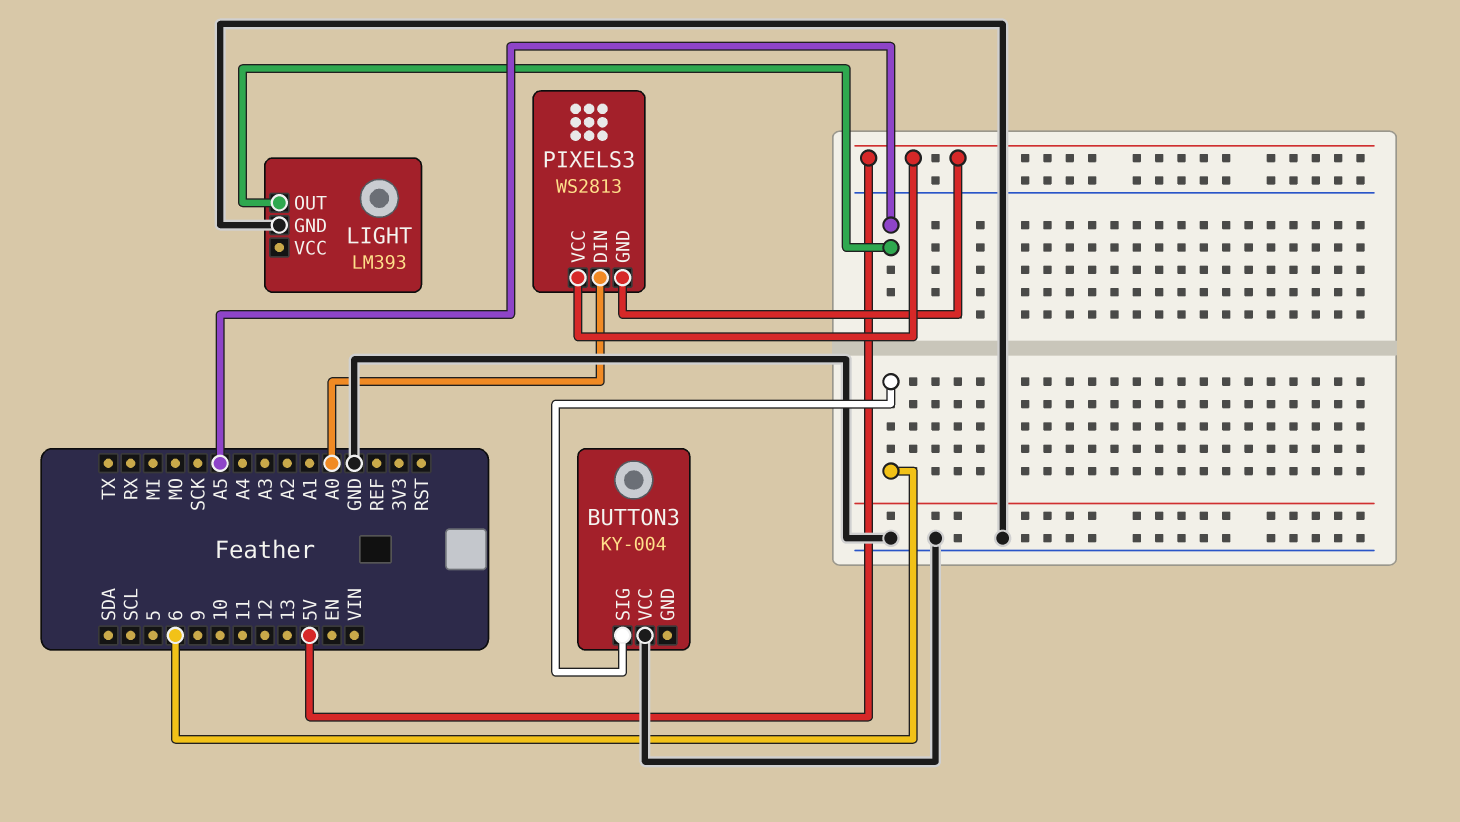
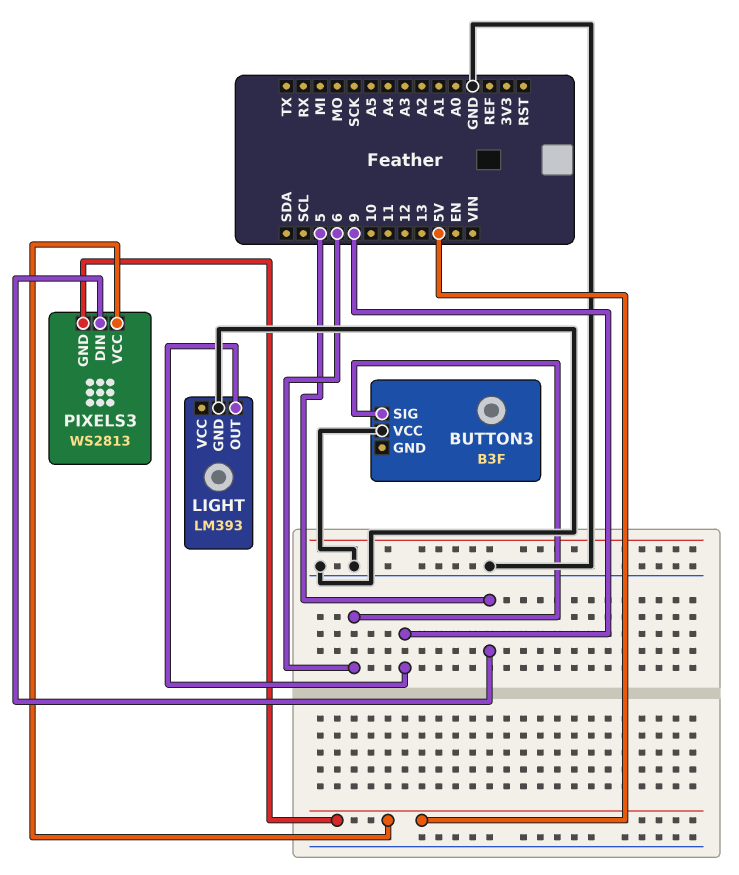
BUTTON3: KY-004 -> B3F
LIGHT pin OUT: A5 -> 9
PIXELS3 pin DIN: A0 -> 5

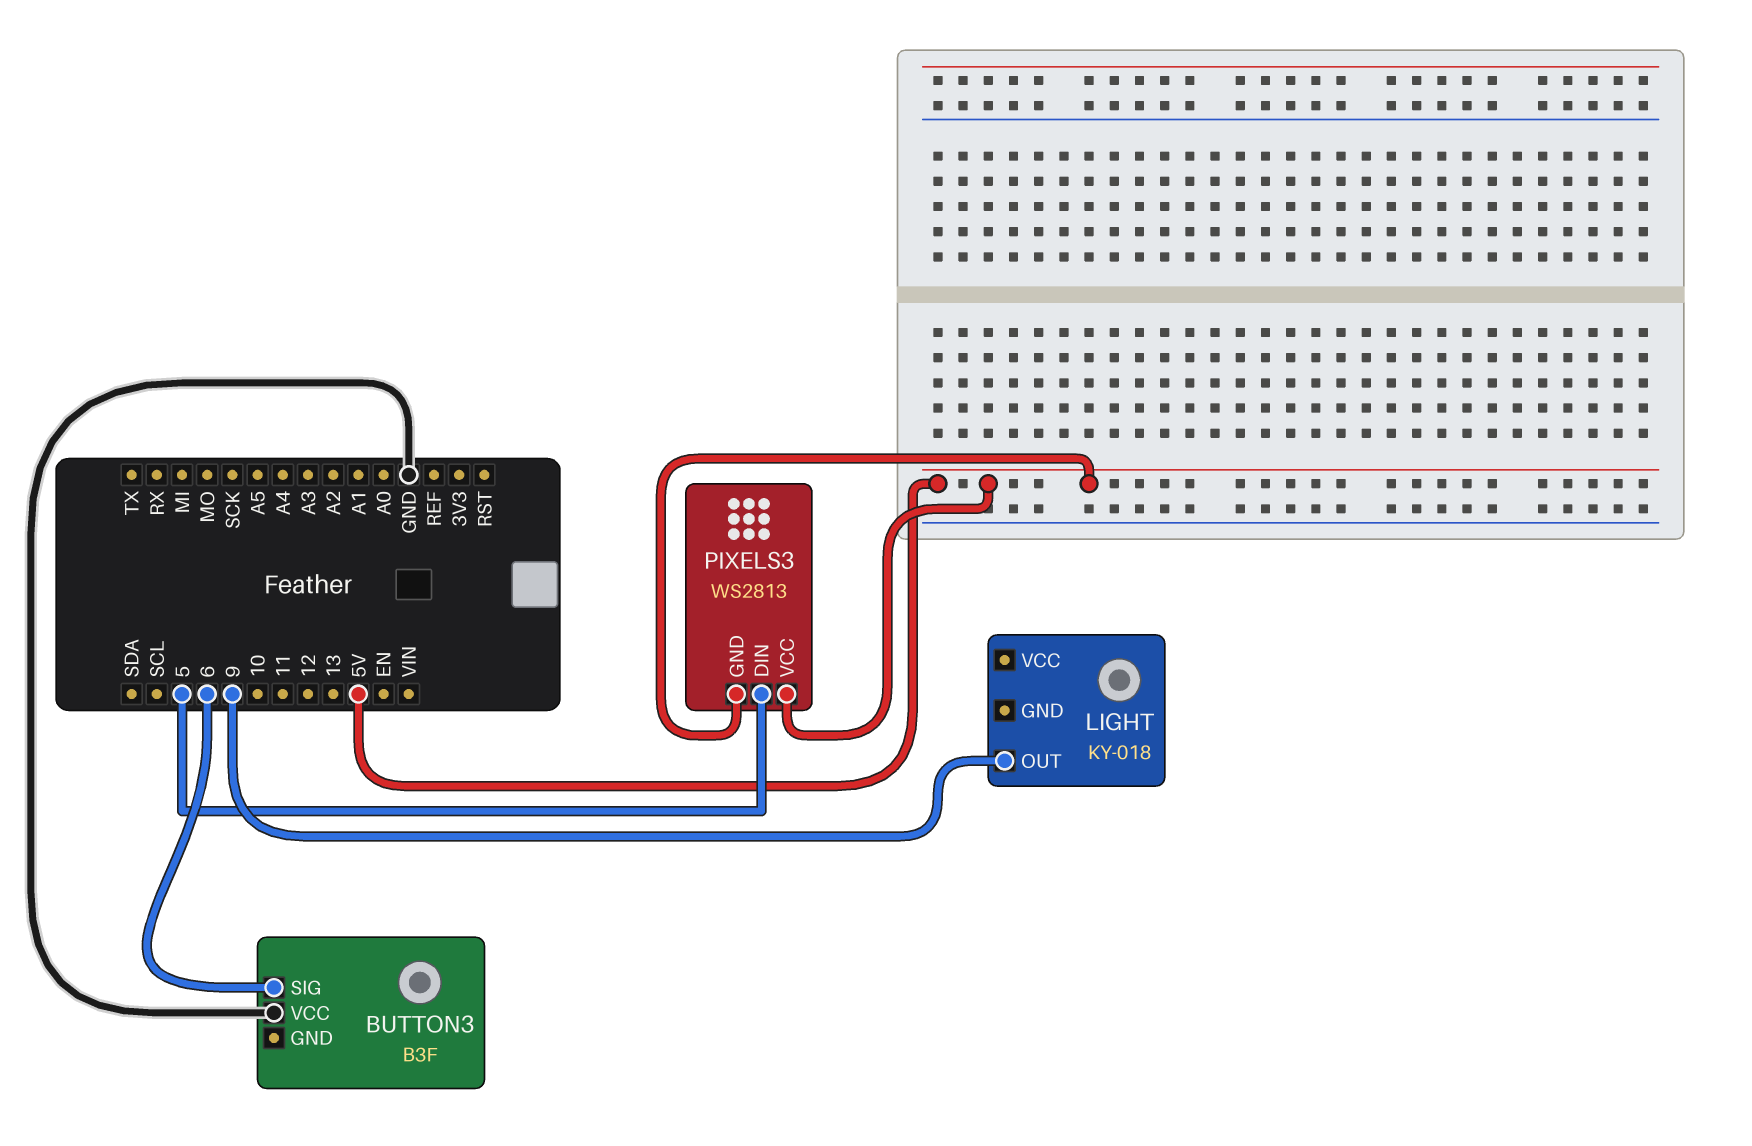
LIGHT: LM393 -> KY-018
LIGHT pin GND: GND -> none

